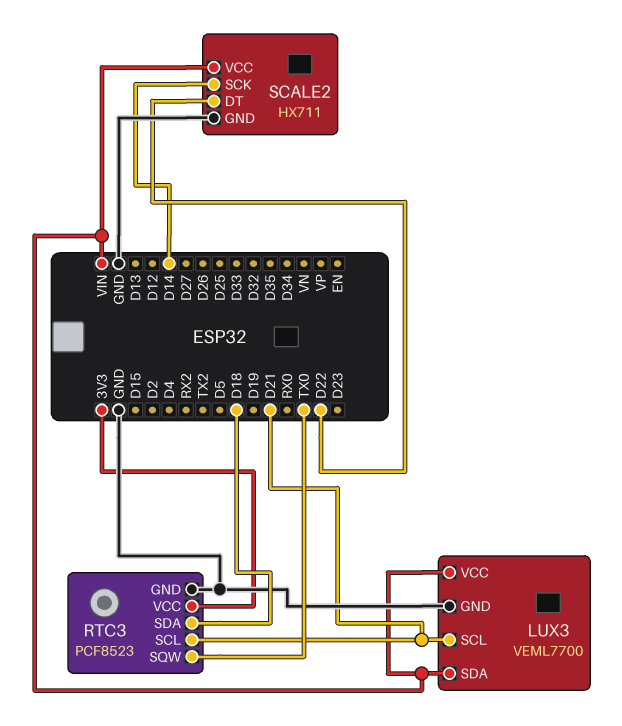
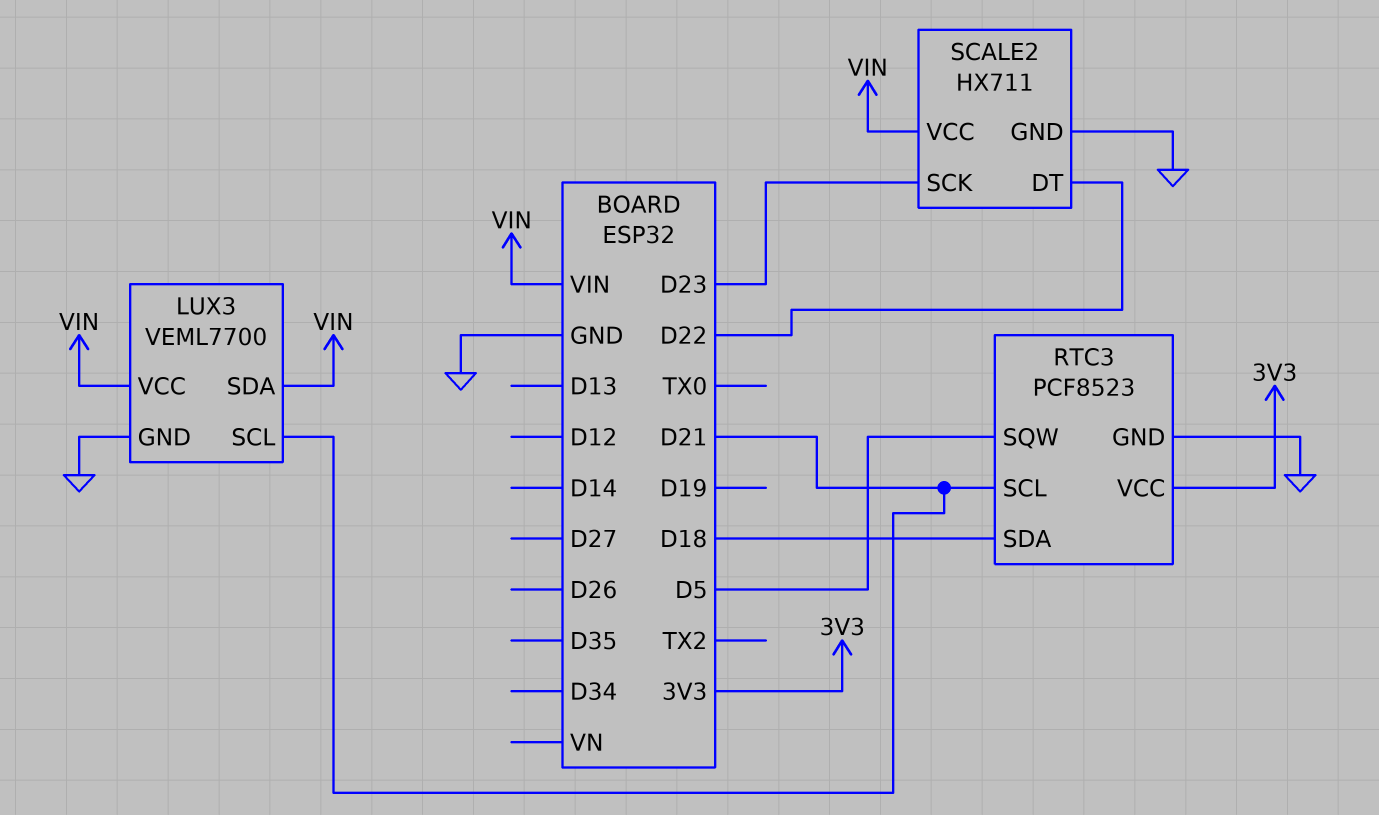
RTC3 pin SQW: TX0 -> D5
SCALE2 pin SCK: D14 -> D23

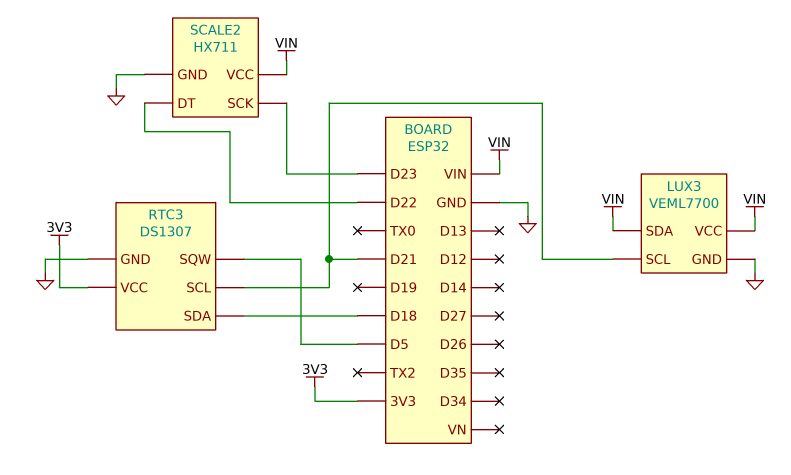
RTC3: PCF8523 -> DS1307

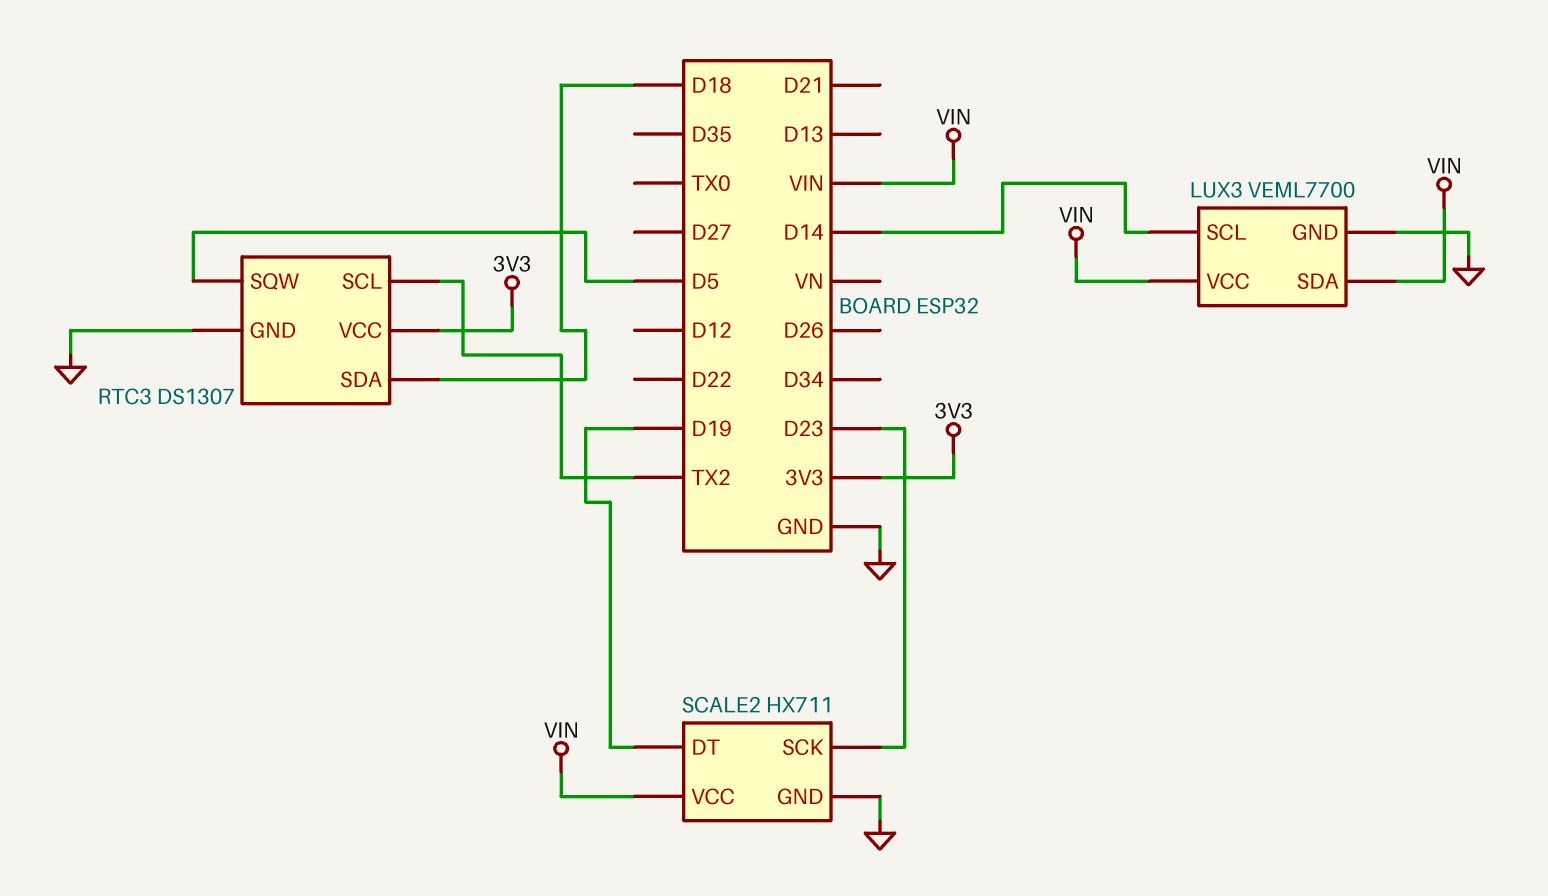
LUX3 pin SCL: D21 -> D14
RTC3 pin SCL: D21 -> TX2
SCALE2 pin DT: D22 -> D19

